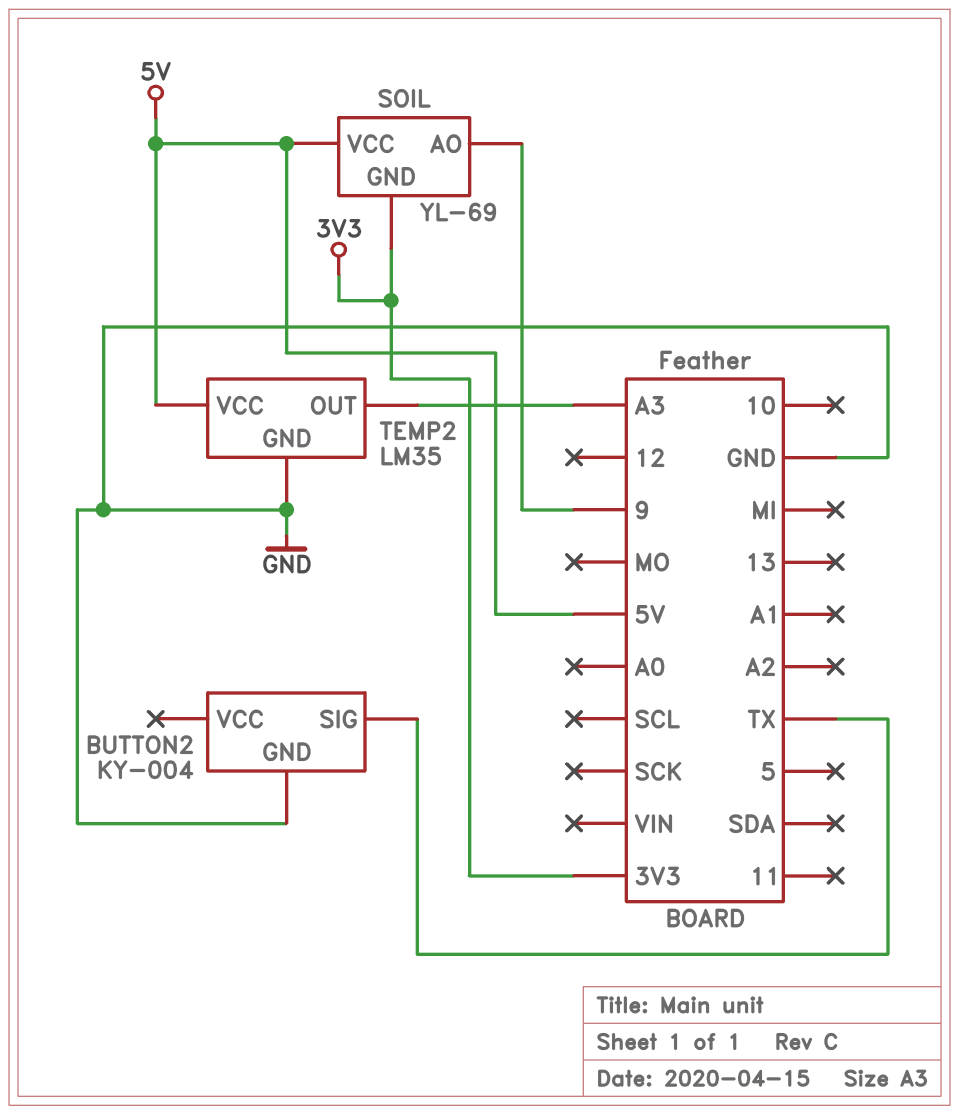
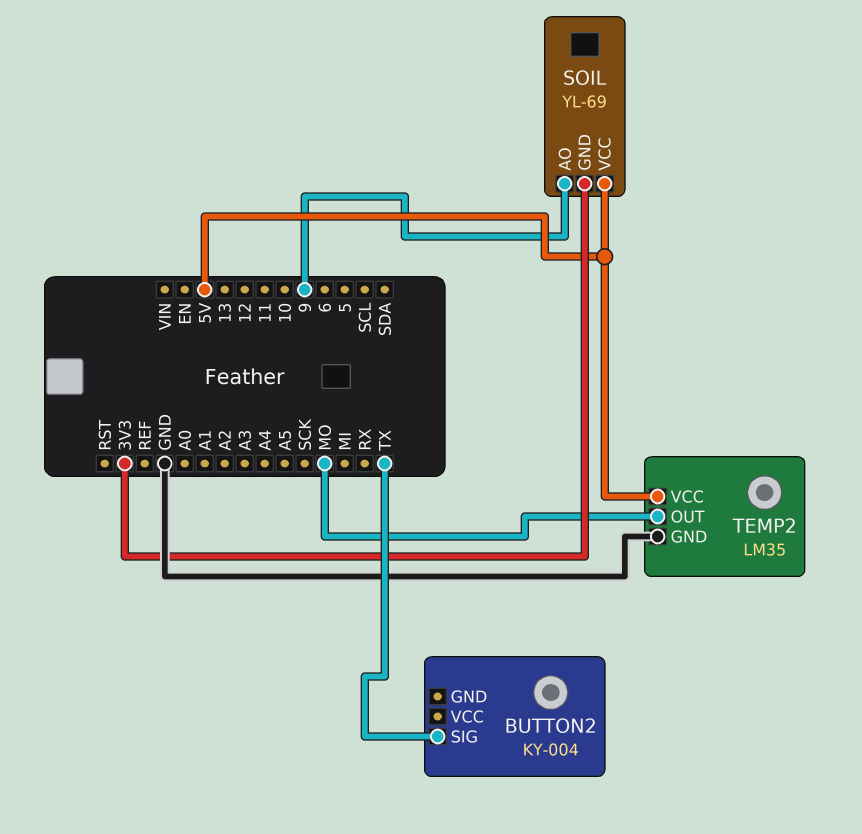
BUTTON2 pin GND: GND -> none
TEMP2 pin OUT: A3 -> MO

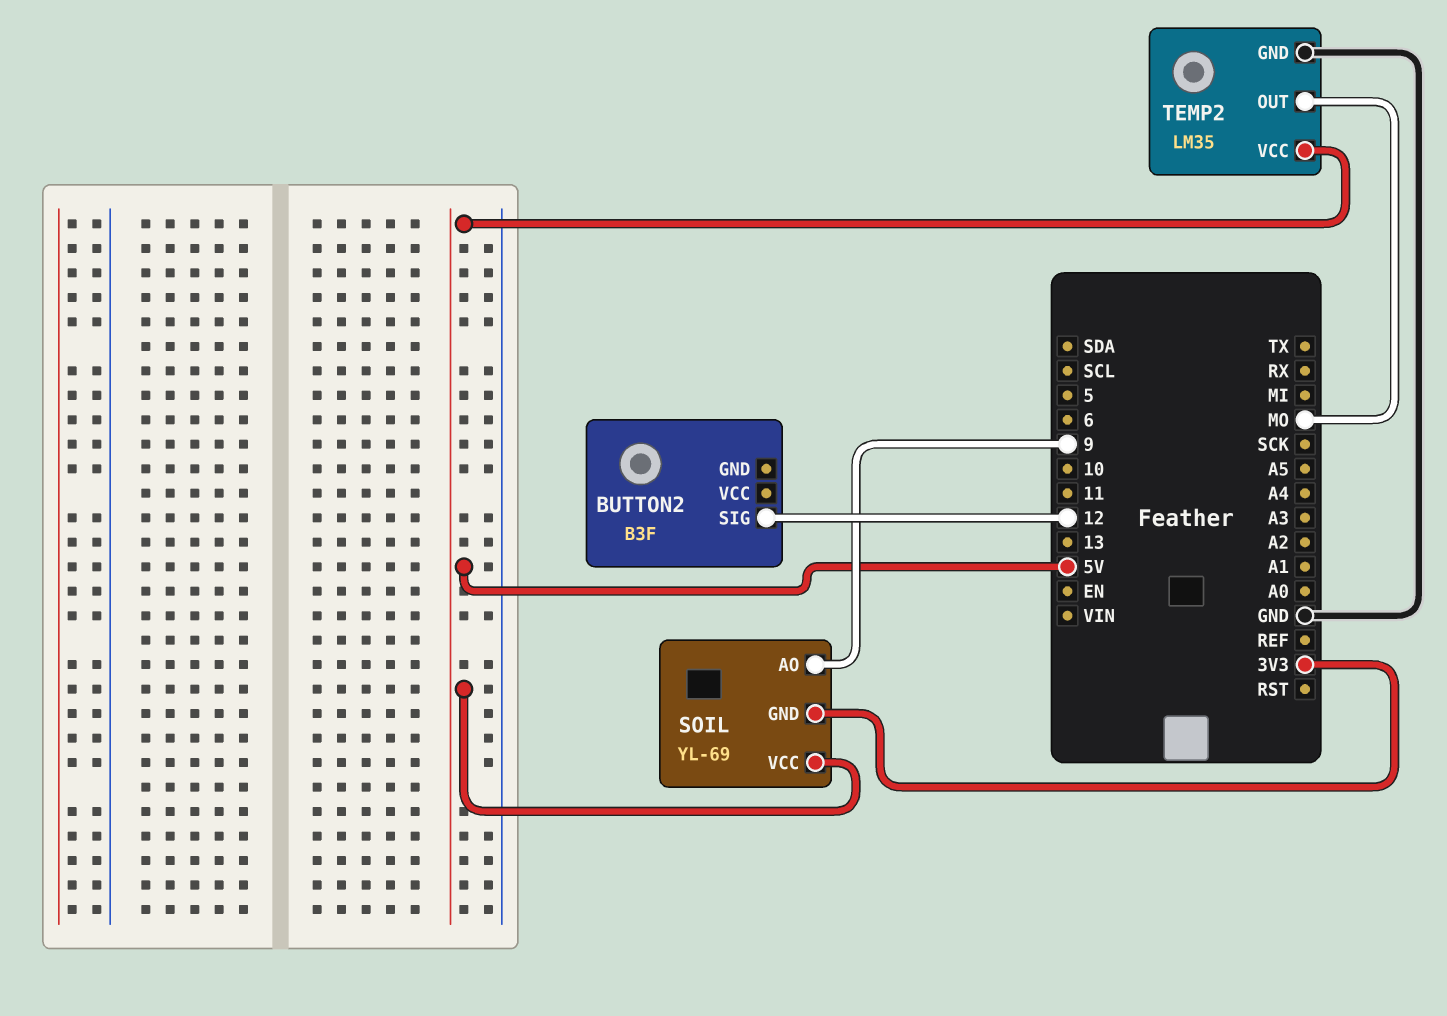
BUTTON2: KY-004 -> B3F
BUTTON2 pin SIG: TX -> 12

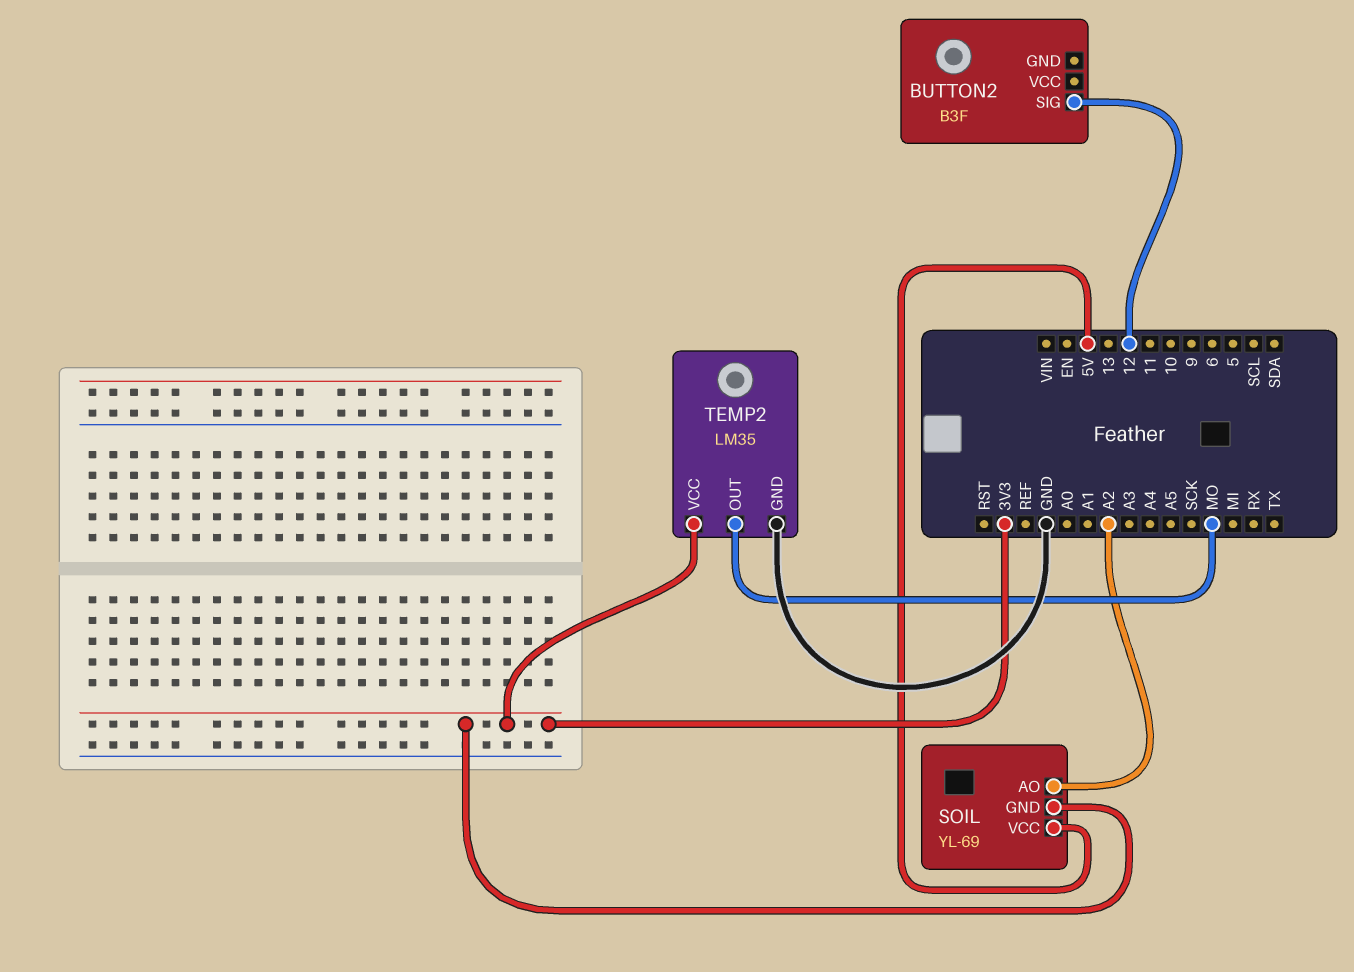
SOIL pin AO: 9 -> A2
TEMP2 pin VCC: 5V -> 3V3

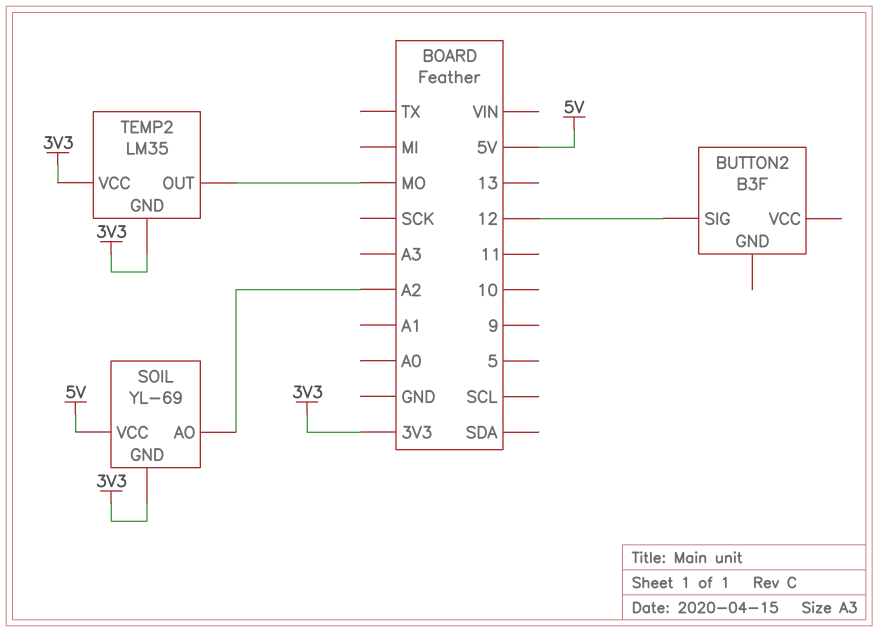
TEMP2 pin GND: GND -> 3V3

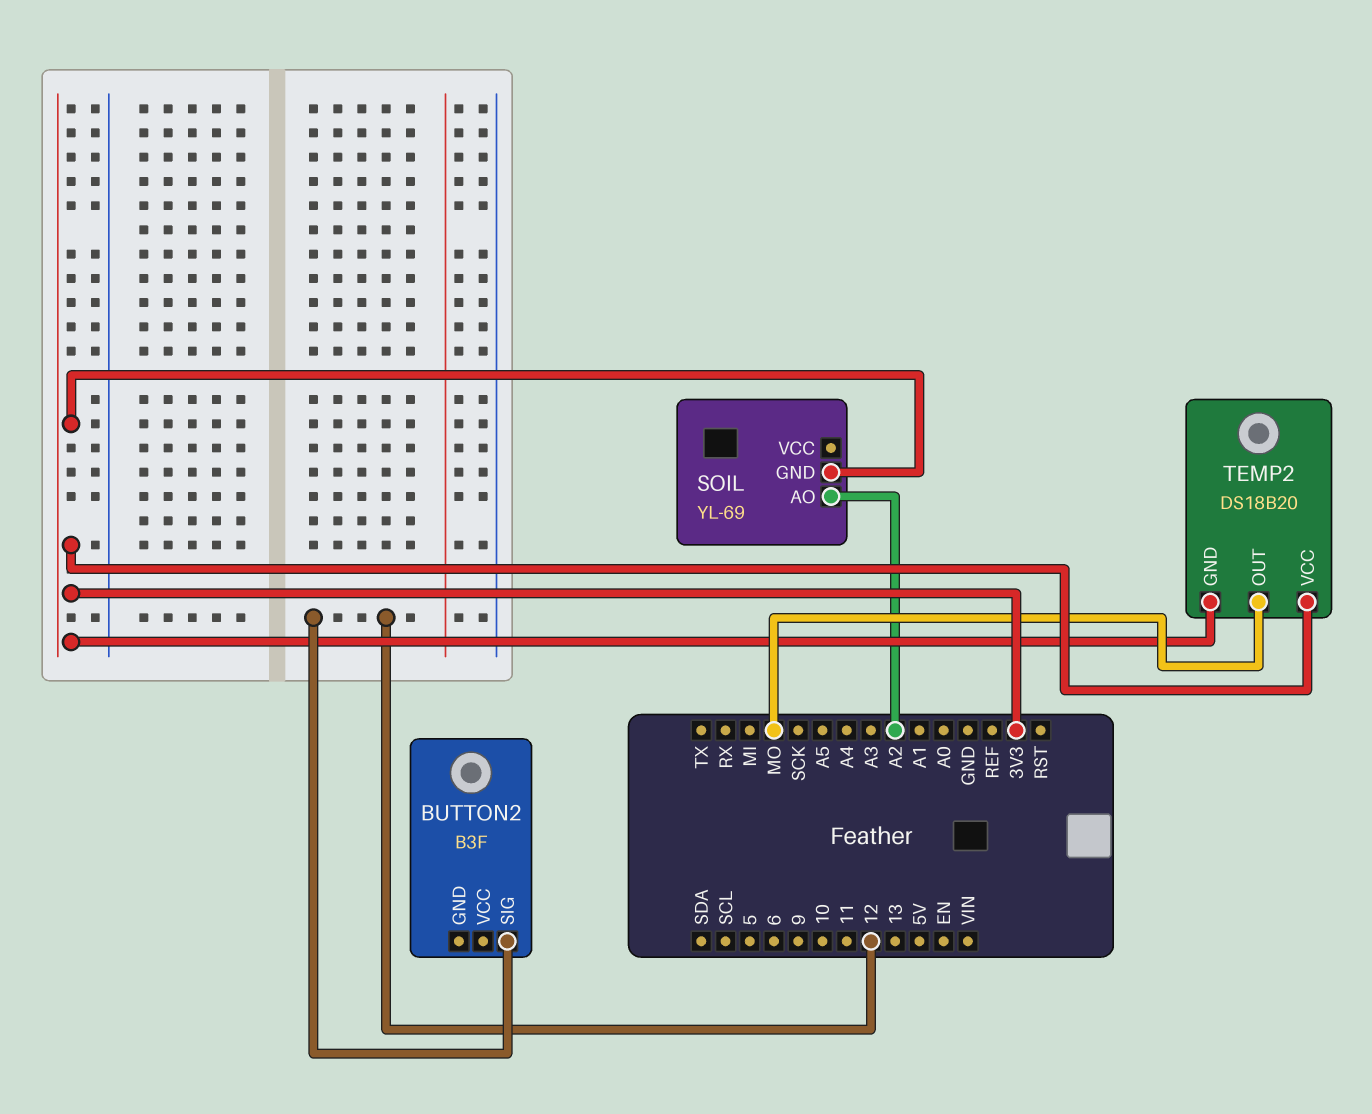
SOIL pin VCC: 5V -> none
TEMP2: LM35 -> DS18B20

